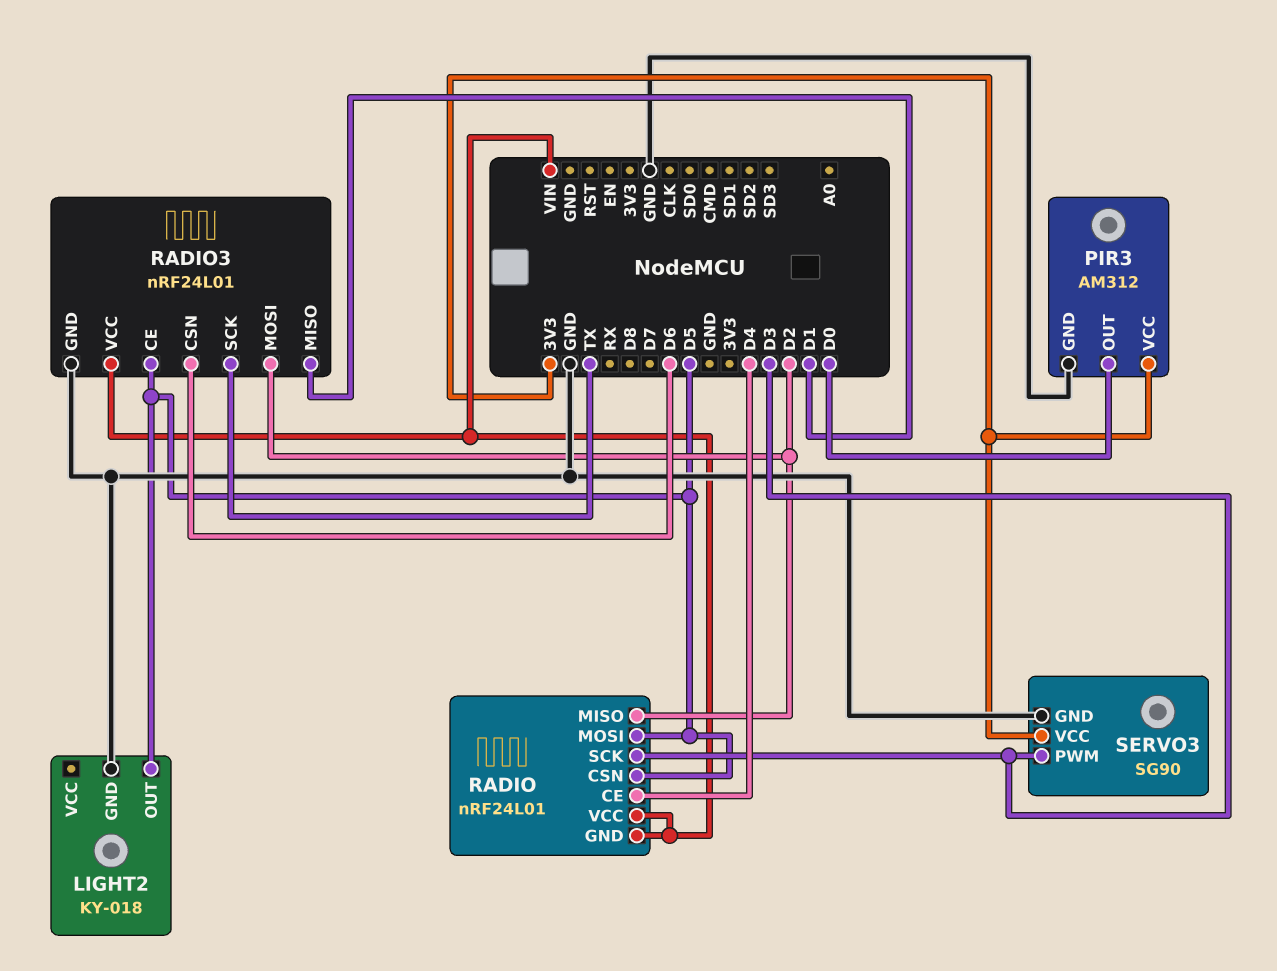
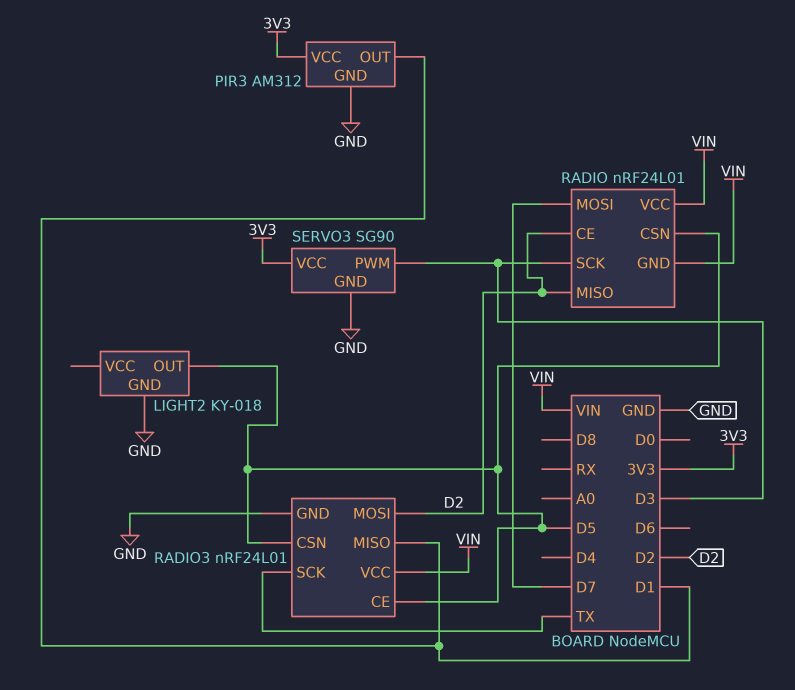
PIR3 pin OUT: D0 -> D1
RADIO pin CE: D4 -> D2
RADIO pin MOSI: D5 -> D7
RADIO3 pin CSN: D6 -> D5

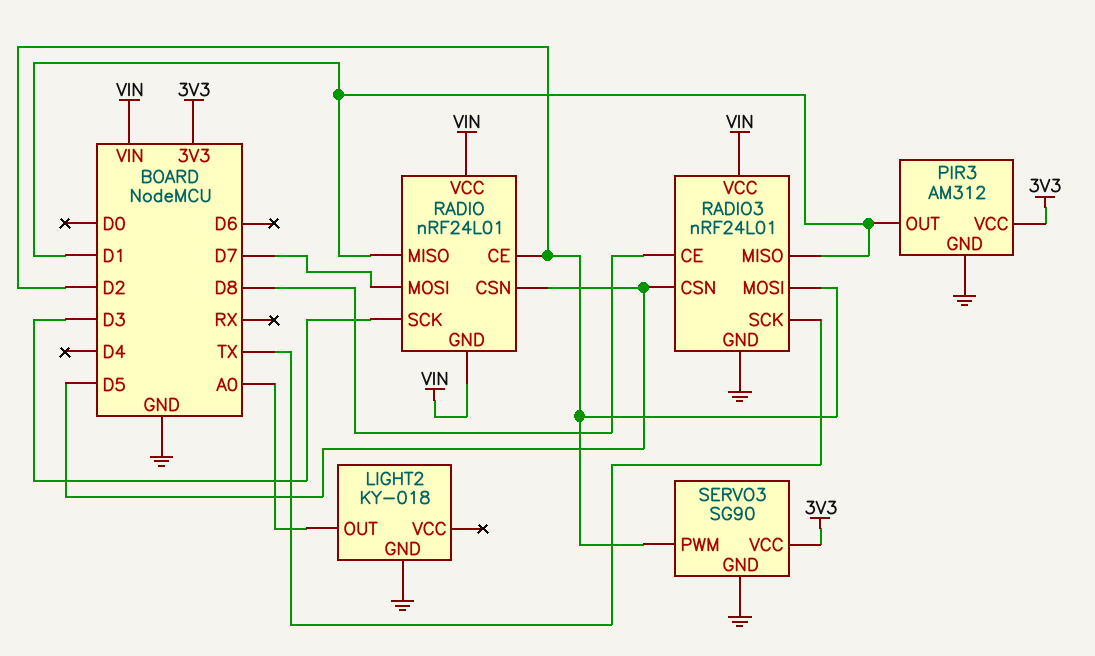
LIGHT2 pin OUT: D5 -> A0
RADIO pin MISO: D2 -> D1
RADIO3 pin CE: D5 -> D8
SERVO3 pin PWM: D3 -> D2

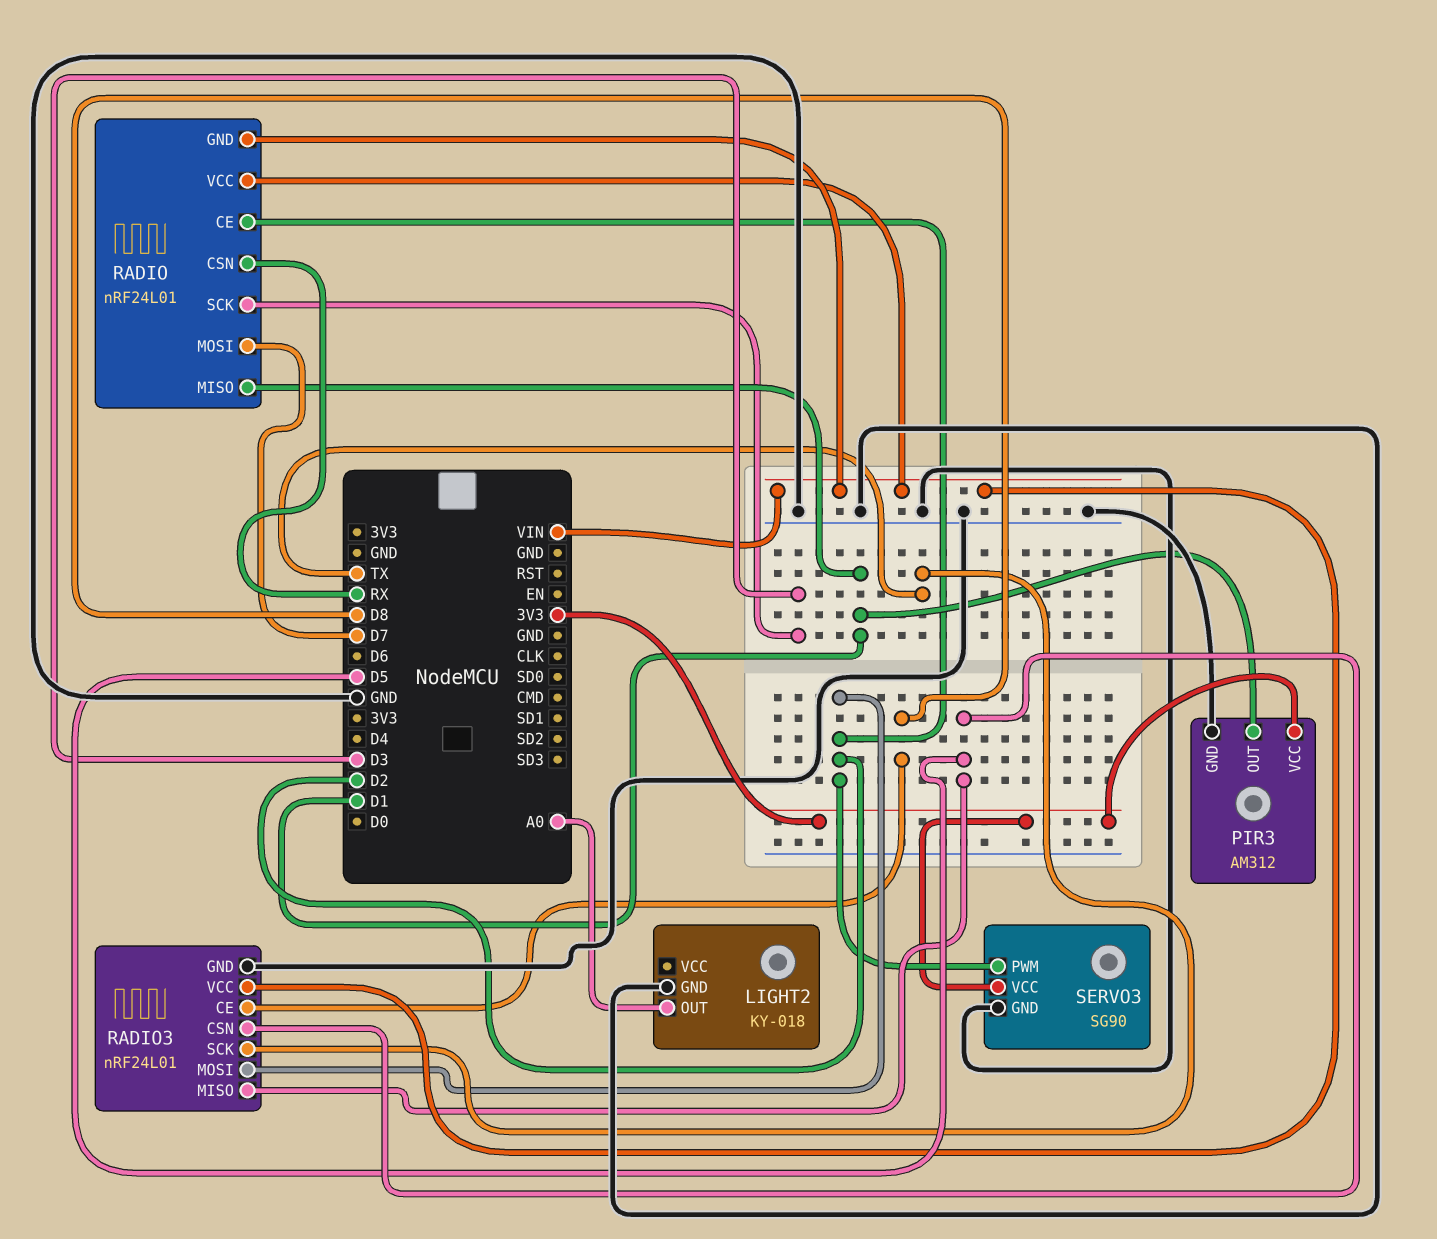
RADIO pin CSN: D5 -> RX
RADIO3 pin MISO: D1 -> D5

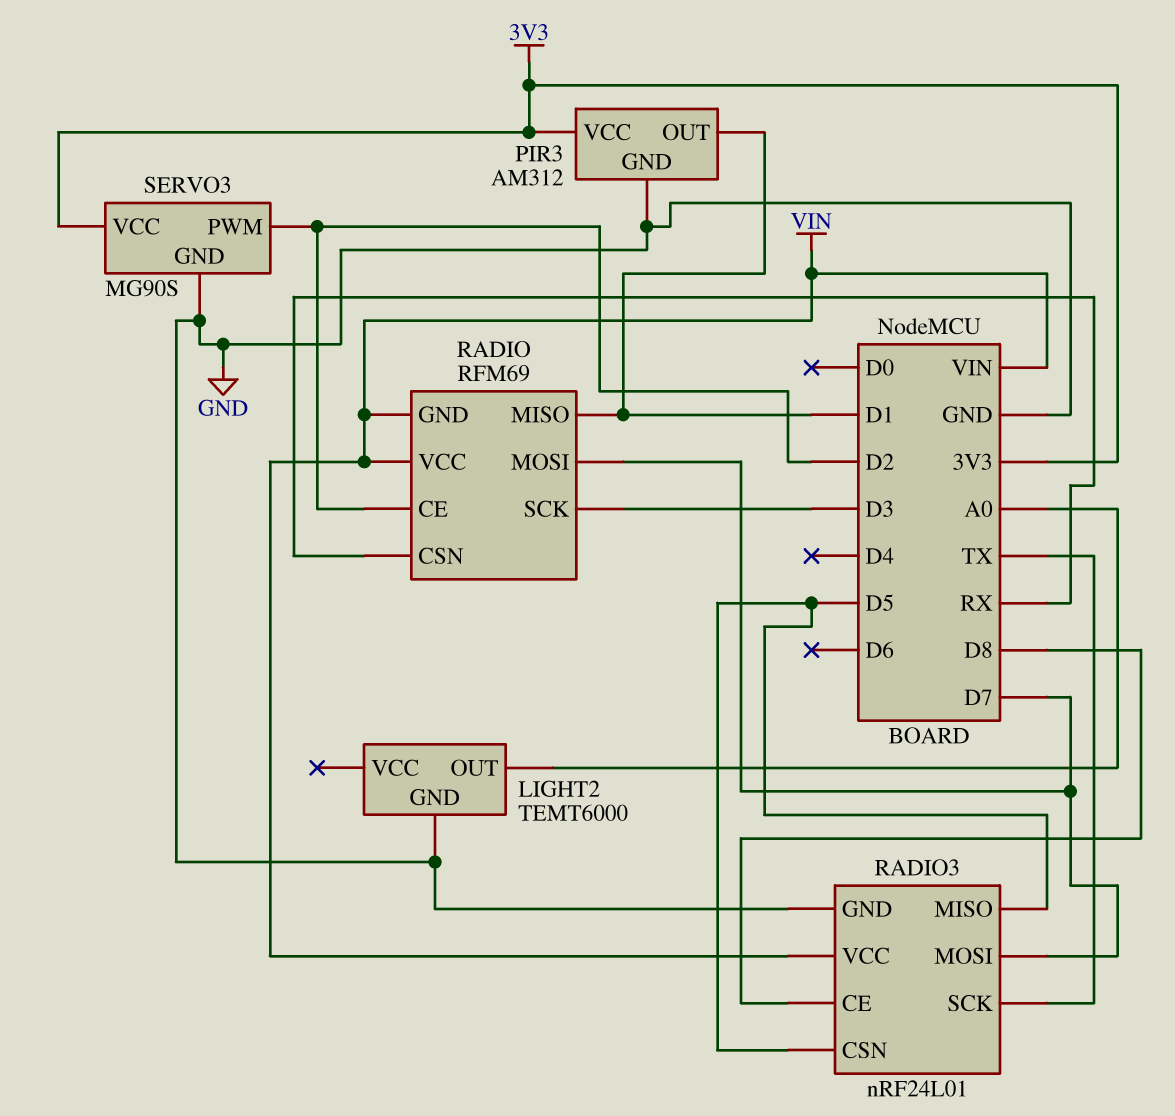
LIGHT2: KY-018 -> TEMT6000
RADIO: nRF24L01 -> RFM69
RADIO3 pin MOSI: D2 -> D7
SERVO3: SG90 -> MG90S

